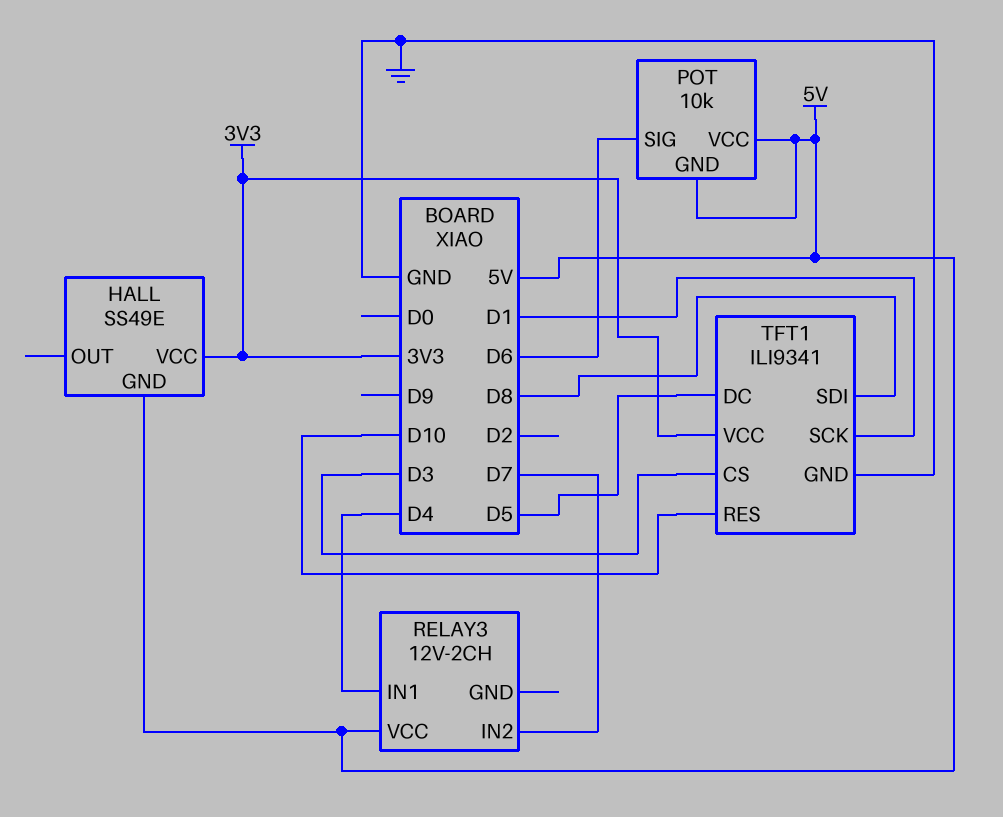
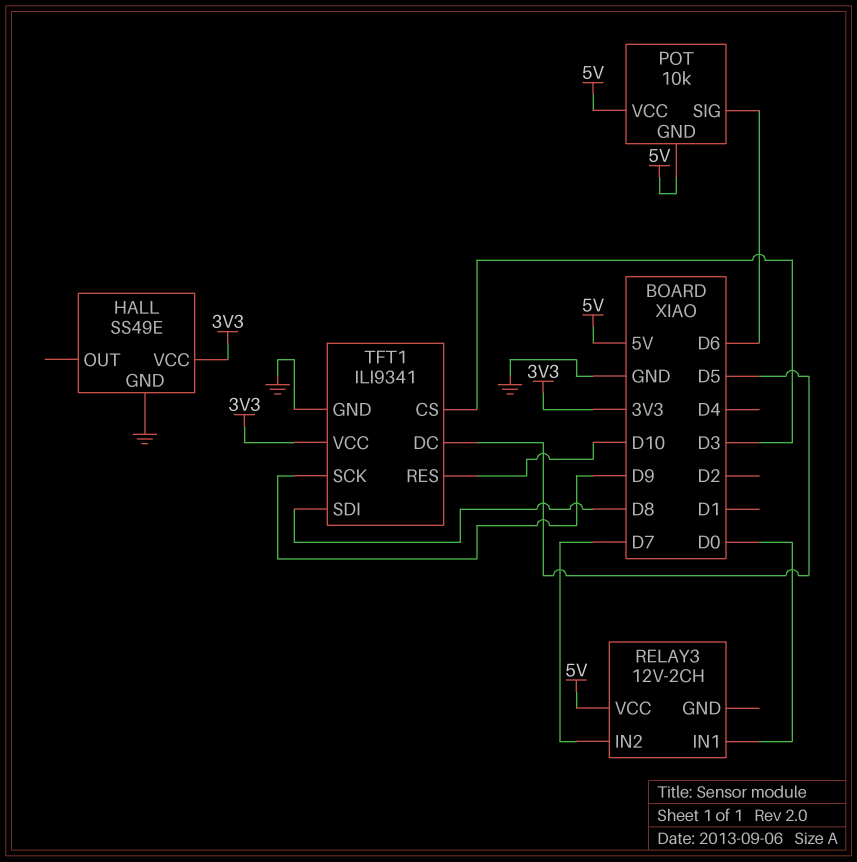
HALL pin GND: 5V -> GND
RELAY3 pin IN1: D4 -> D0
TFT1 pin SCK: D1 -> D9

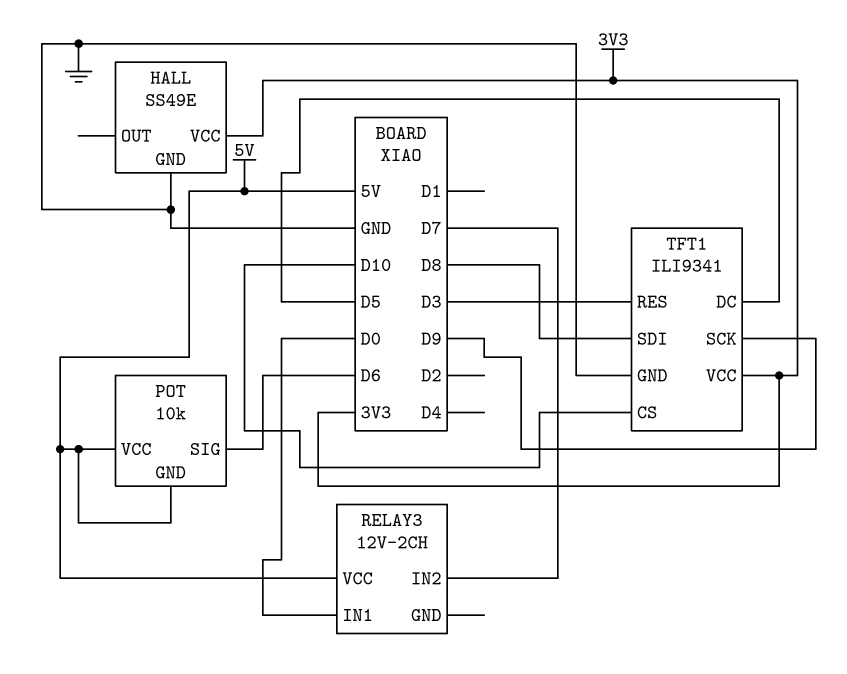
TFT1 pin CS: D3 -> D10
TFT1 pin RES: D10 -> D3

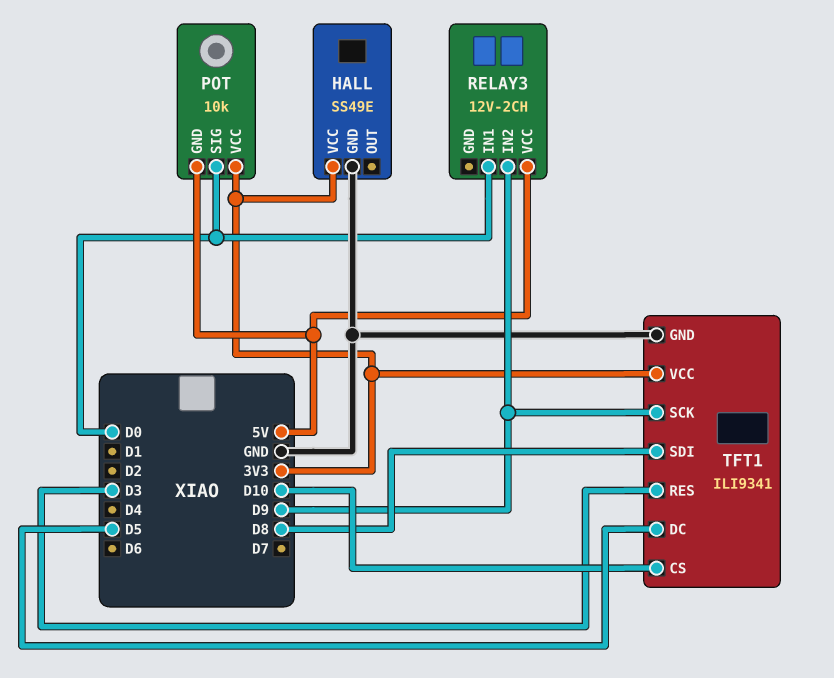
POT pin SIG: D6 -> D0
POT pin VCC: 5V -> 3V3
RELAY3 pin IN2: D7 -> D9

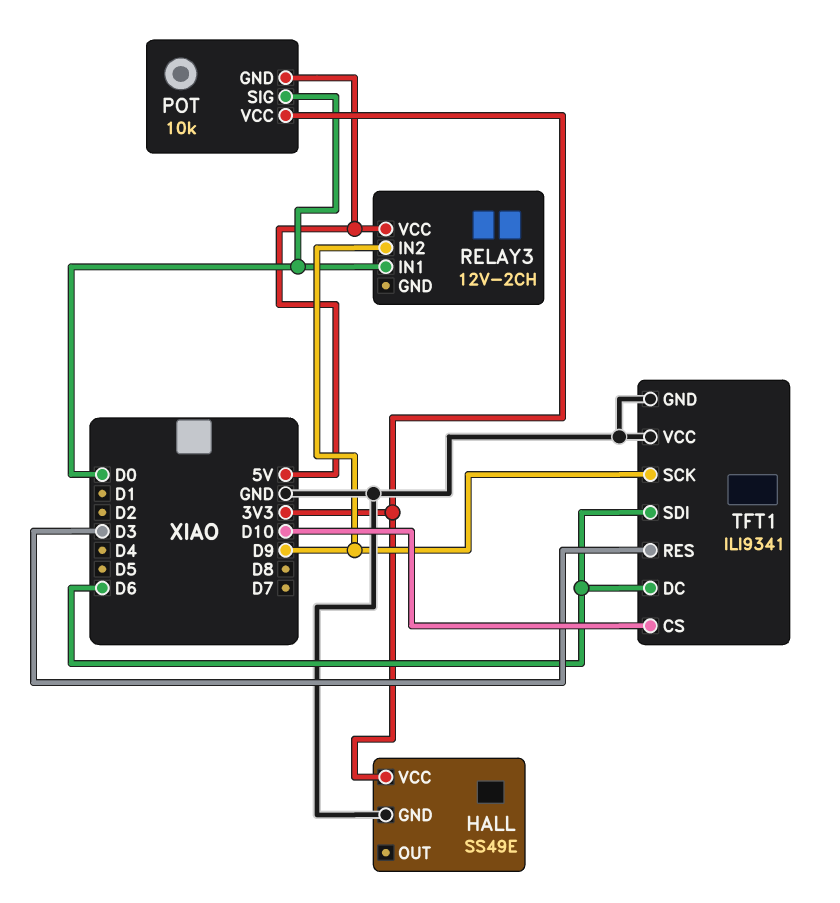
TFT1 pin DC: D5 -> D6
TFT1 pin SDI: D8 -> D6
TFT1 pin VCC: 3V3 -> GND

